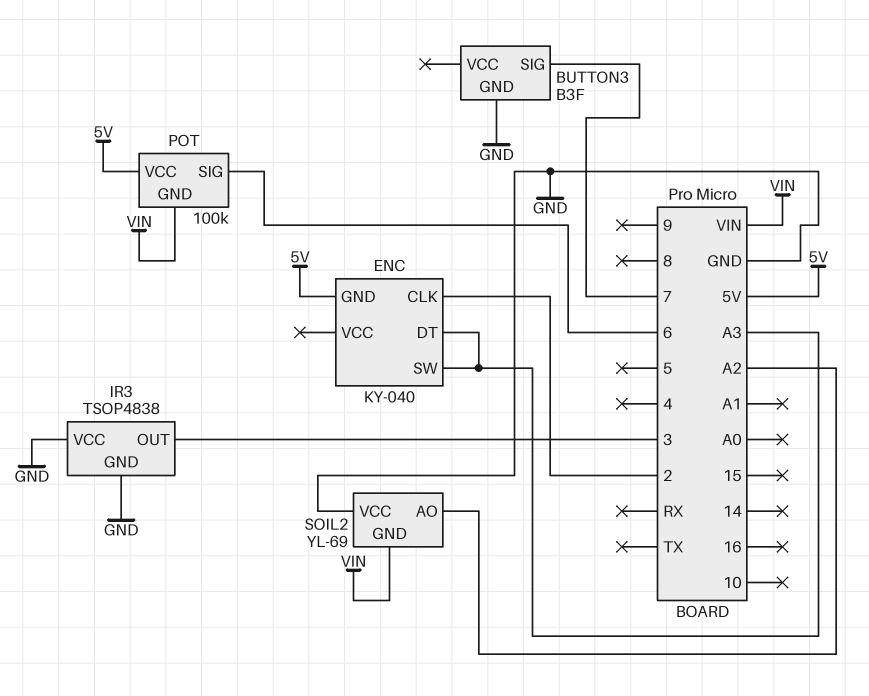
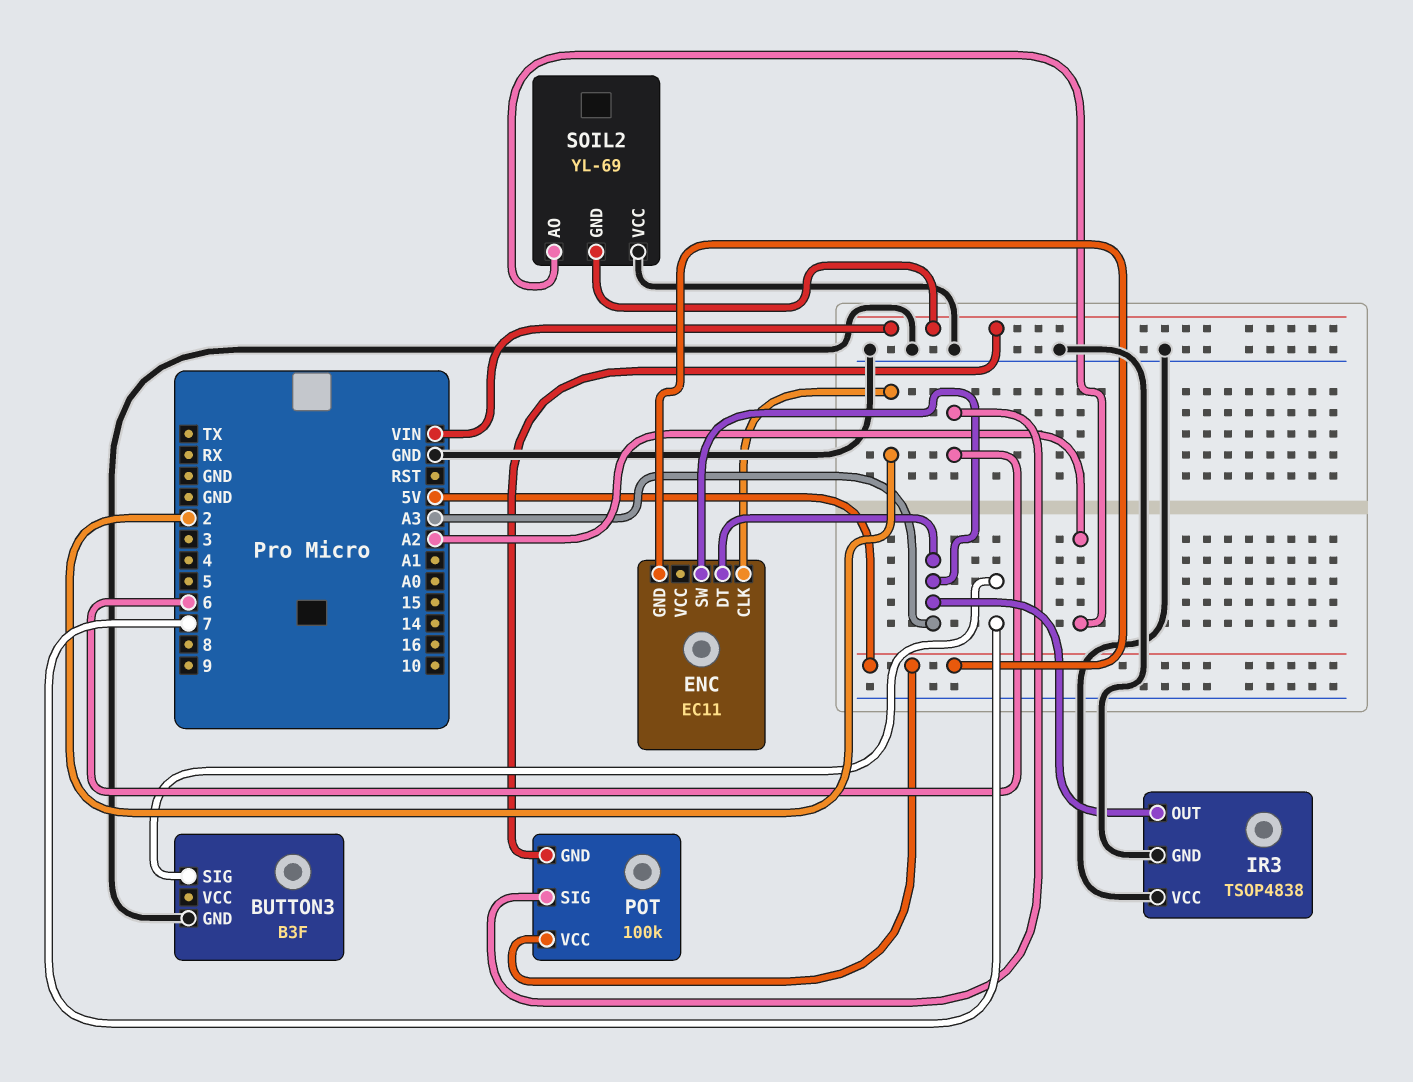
ENC: KY-040 -> EC11
IR3 pin OUT: 3 -> A3

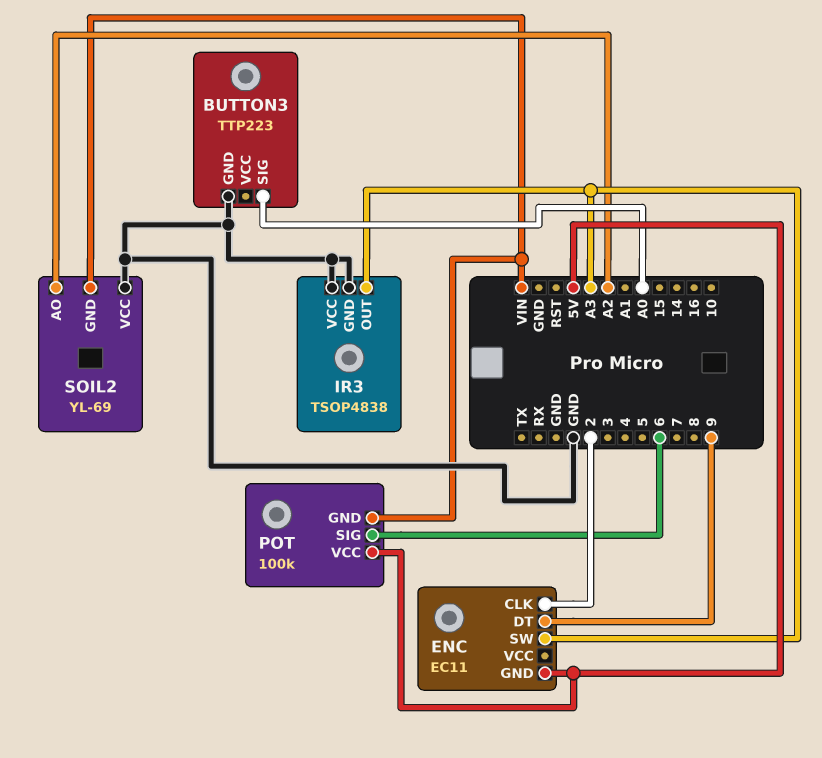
BUTTON3: B3F -> TTP223
BUTTON3 pin SIG: 7 -> A0
ENC pin DT: A3 -> 9

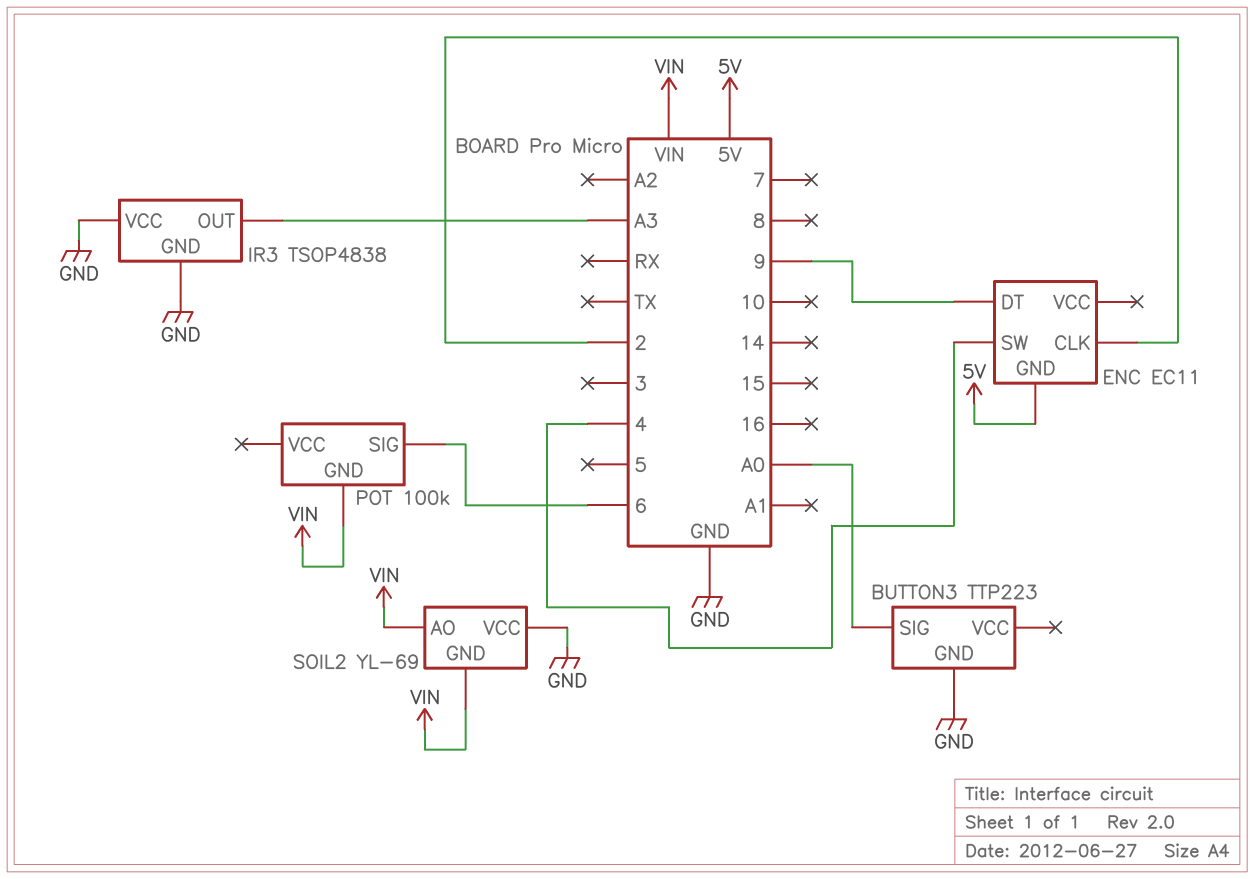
ENC pin SW: A3 -> 4
POT pin VCC: 5V -> none
SOIL2 pin AO: A2 -> VIN

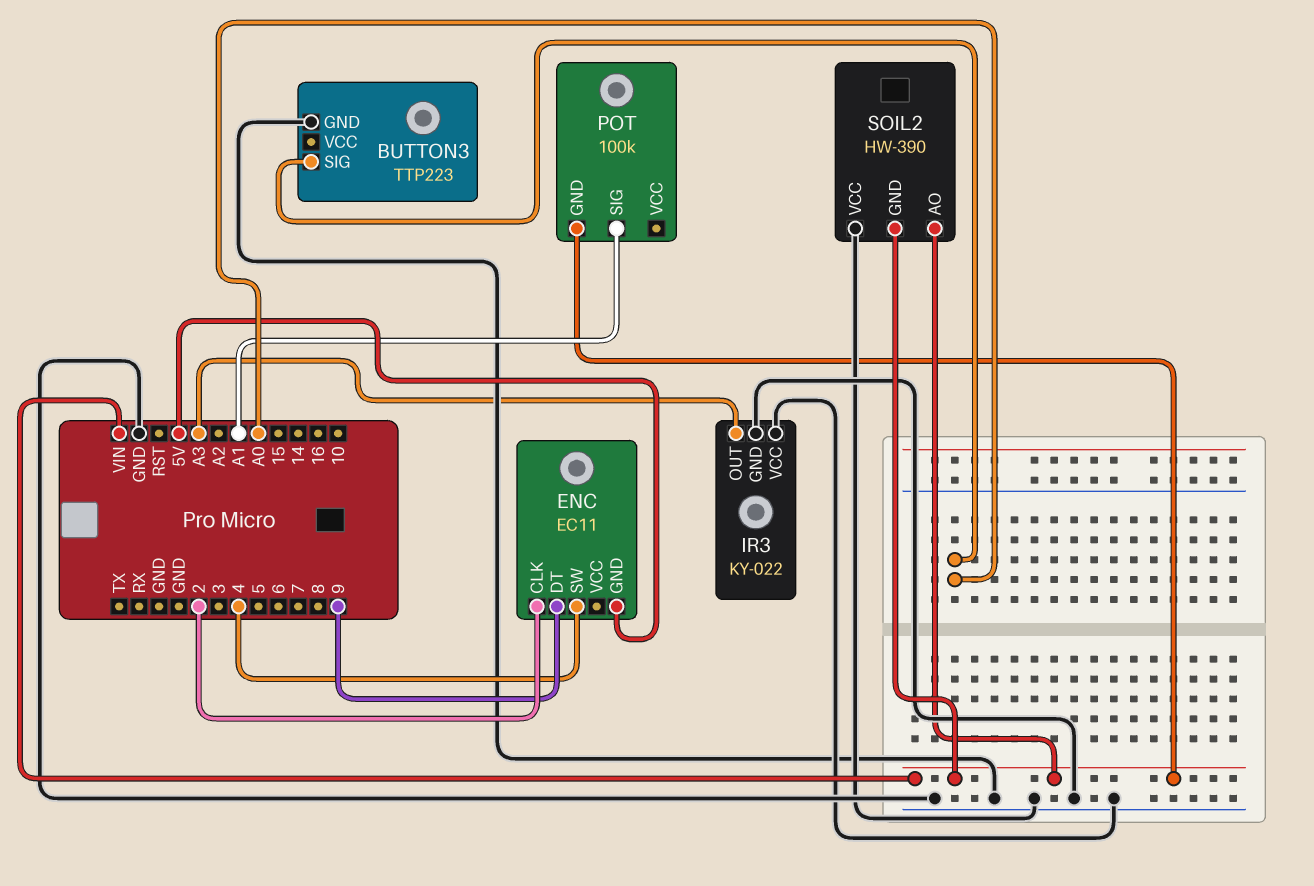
IR3: TSOP4838 -> KY-022
POT pin SIG: 6 -> A1
SOIL2: YL-69 -> HW-390

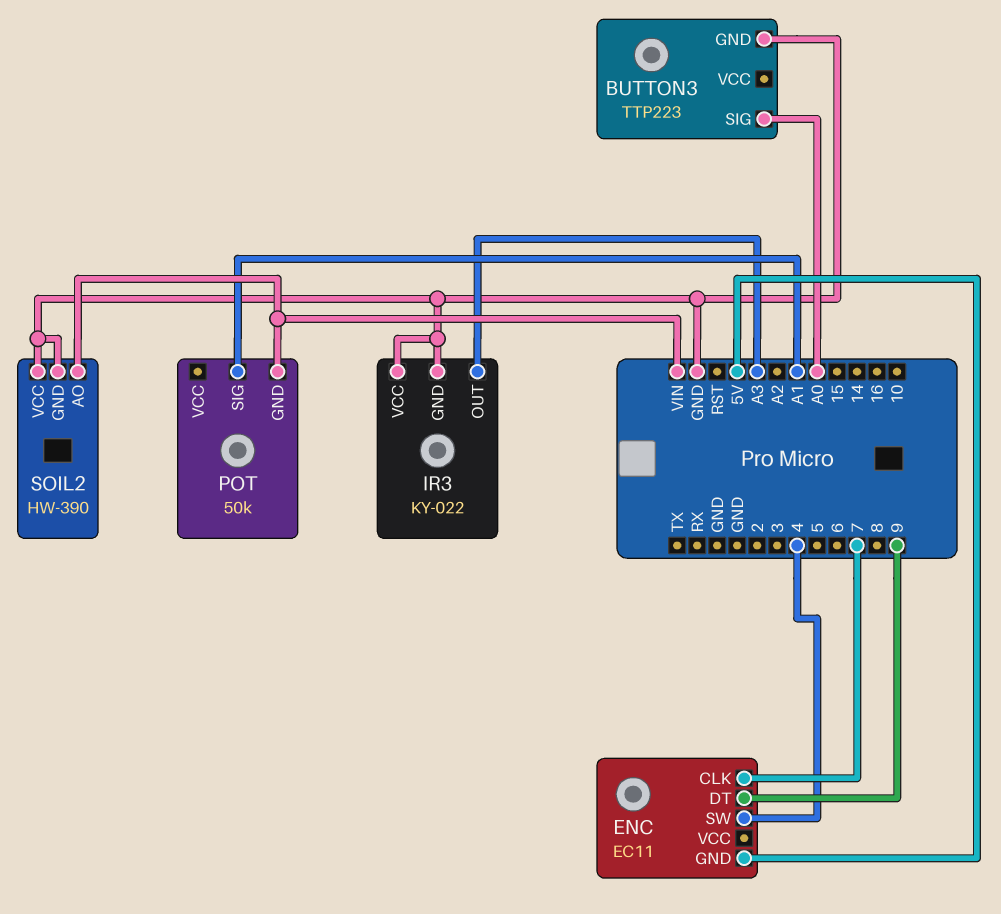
ENC pin CLK: 2 -> 7
POT: 100k -> 50k
SOIL2 pin GND: VIN -> GND

